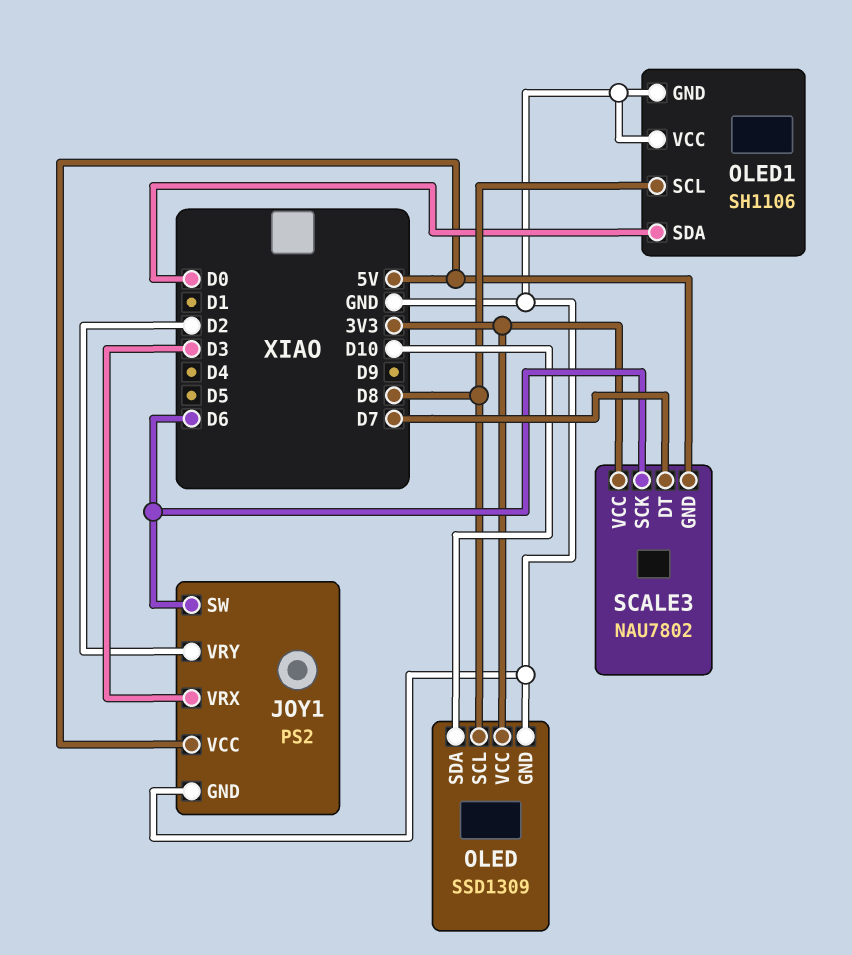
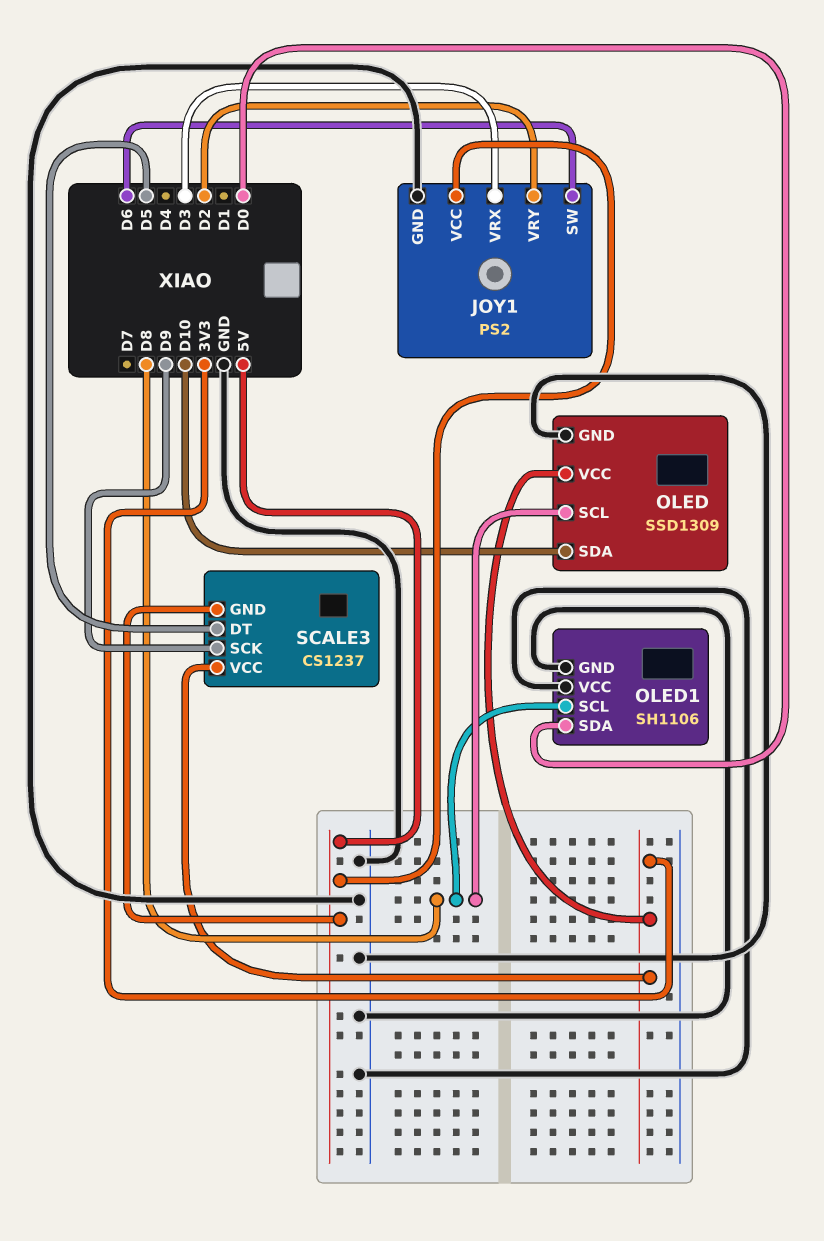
SCALE3: NAU7802 -> CS1237
SCALE3 pin DT: D7 -> D5
SCALE3 pin SCK: D6 -> D9

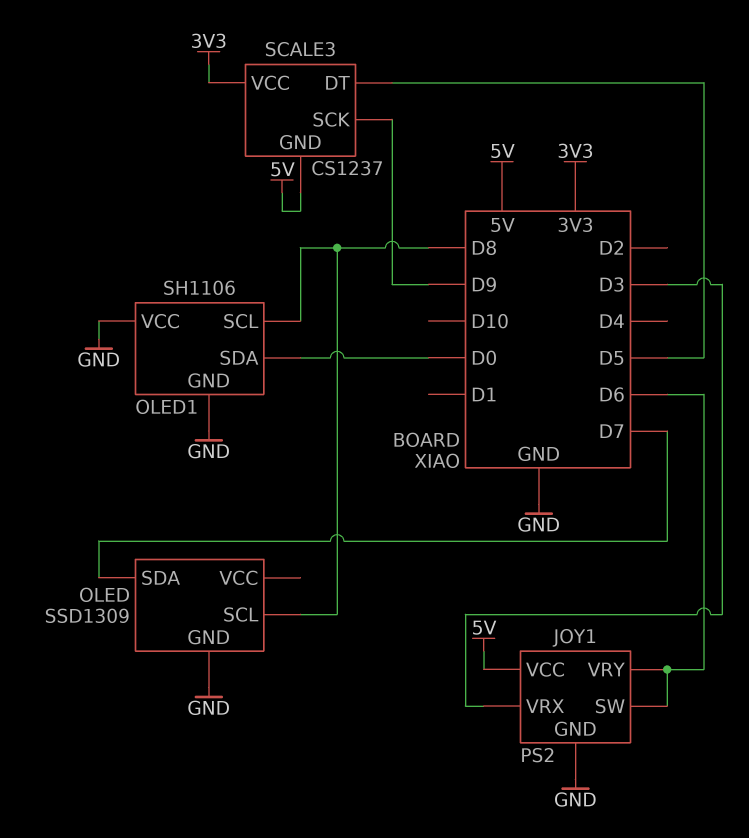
JOY1 pin VRY: D2 -> D6
OLED pin SDA: D10 -> D7
OLED pin VCC: 3V3 -> none

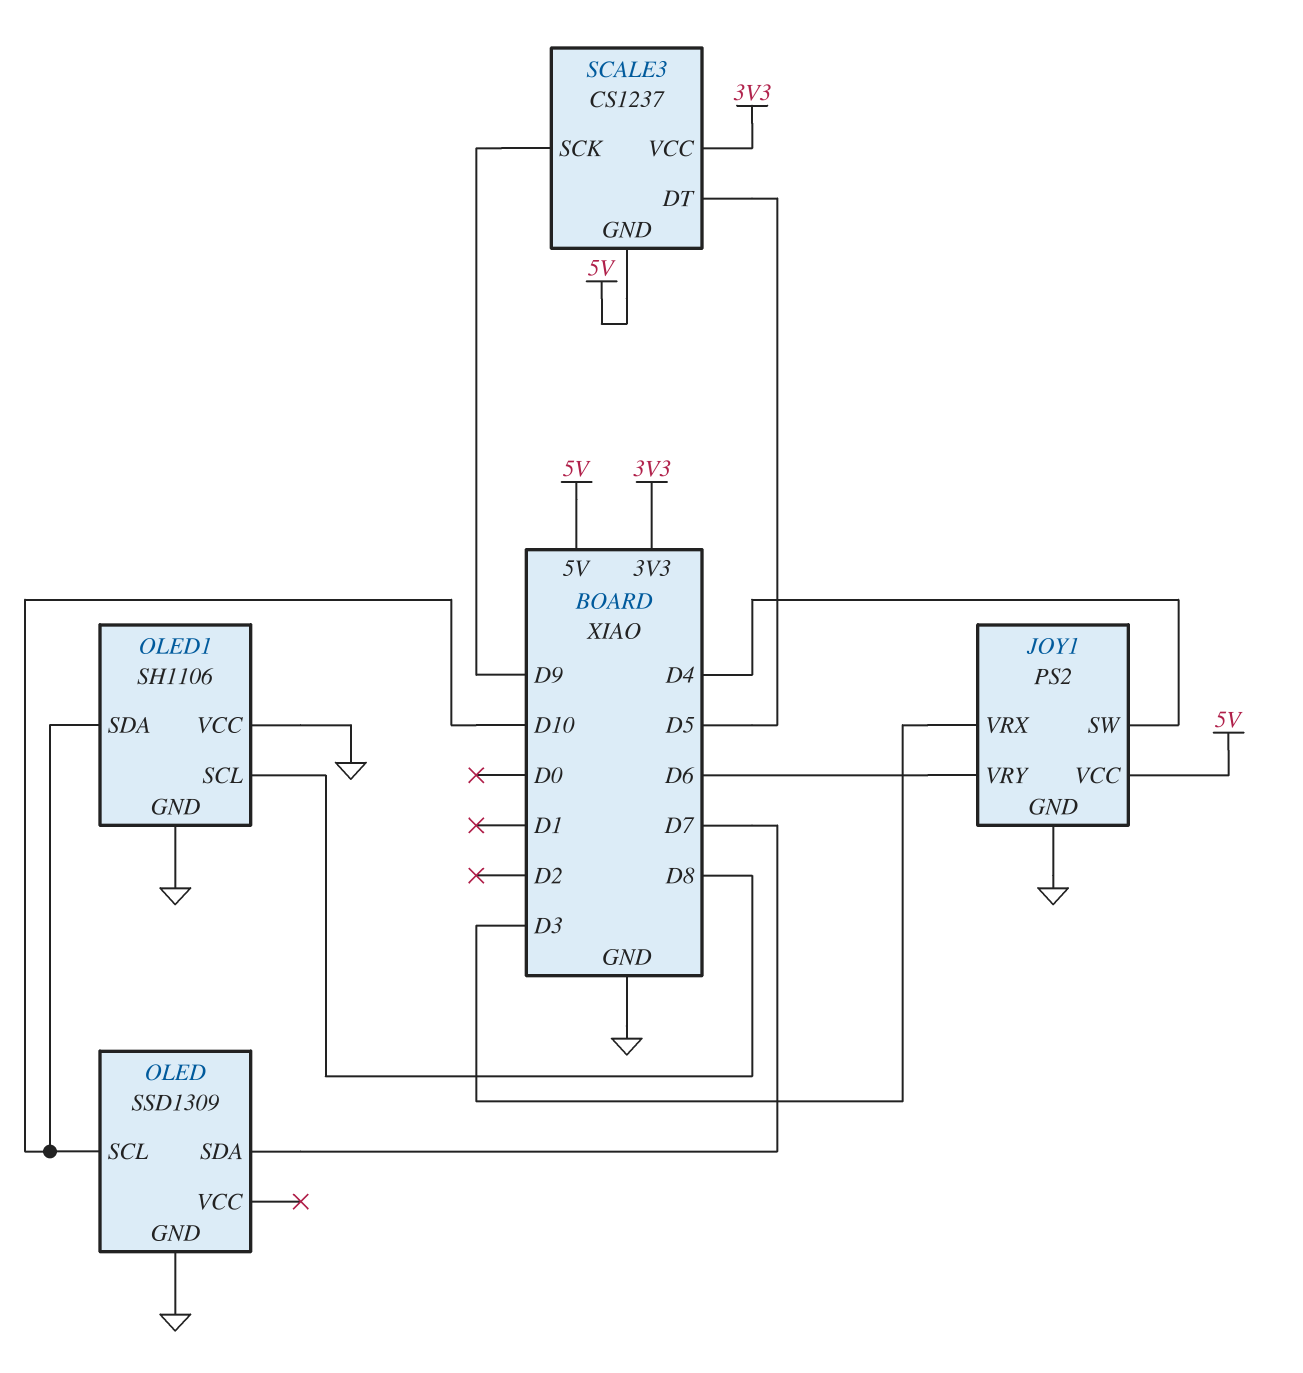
JOY1 pin SW: D6 -> D4
OLED pin SCL: D8 -> D10
OLED1 pin SDA: D0 -> D10

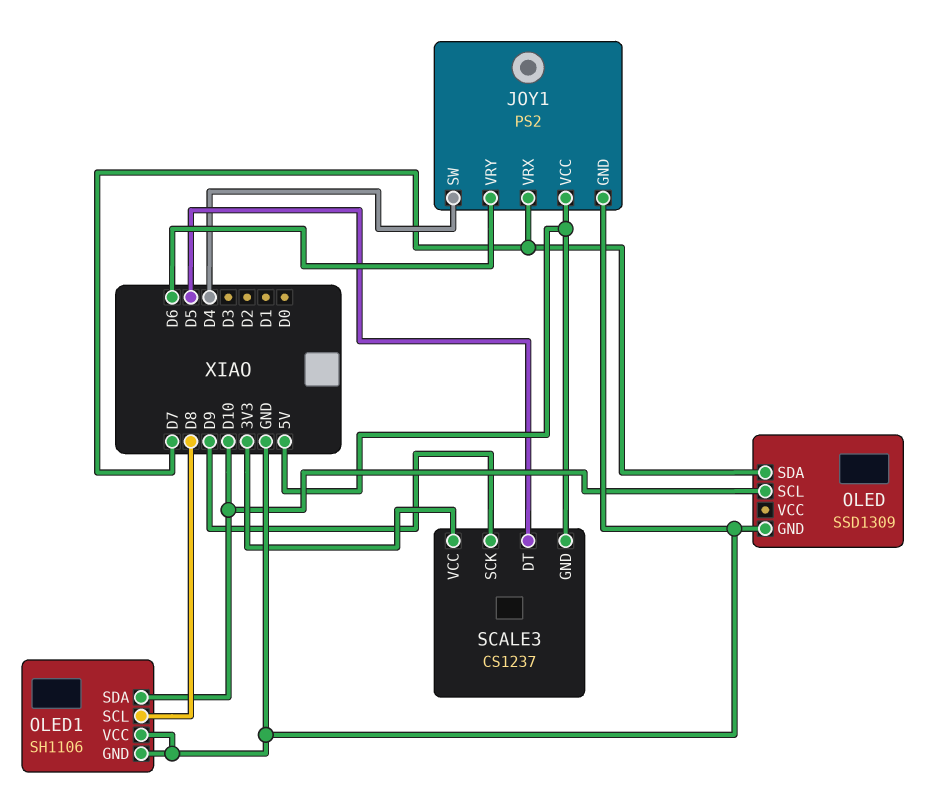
JOY1 pin VRX: D3 -> D7

